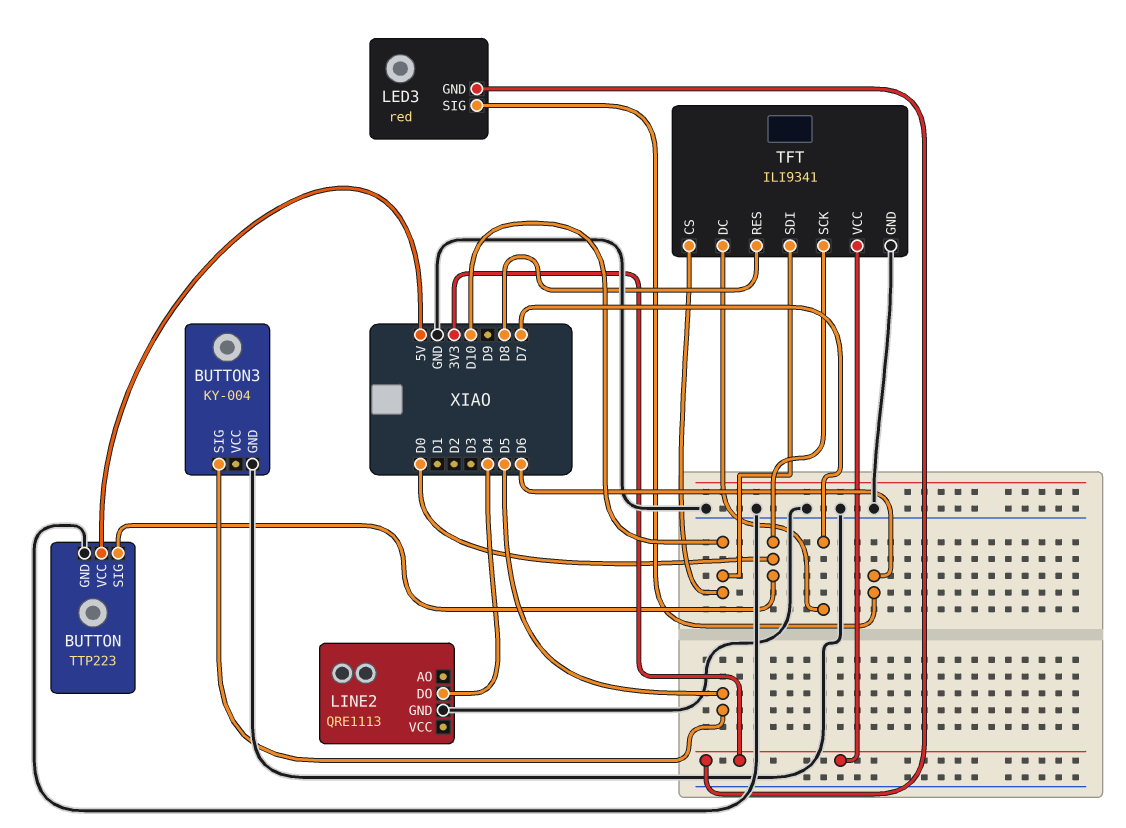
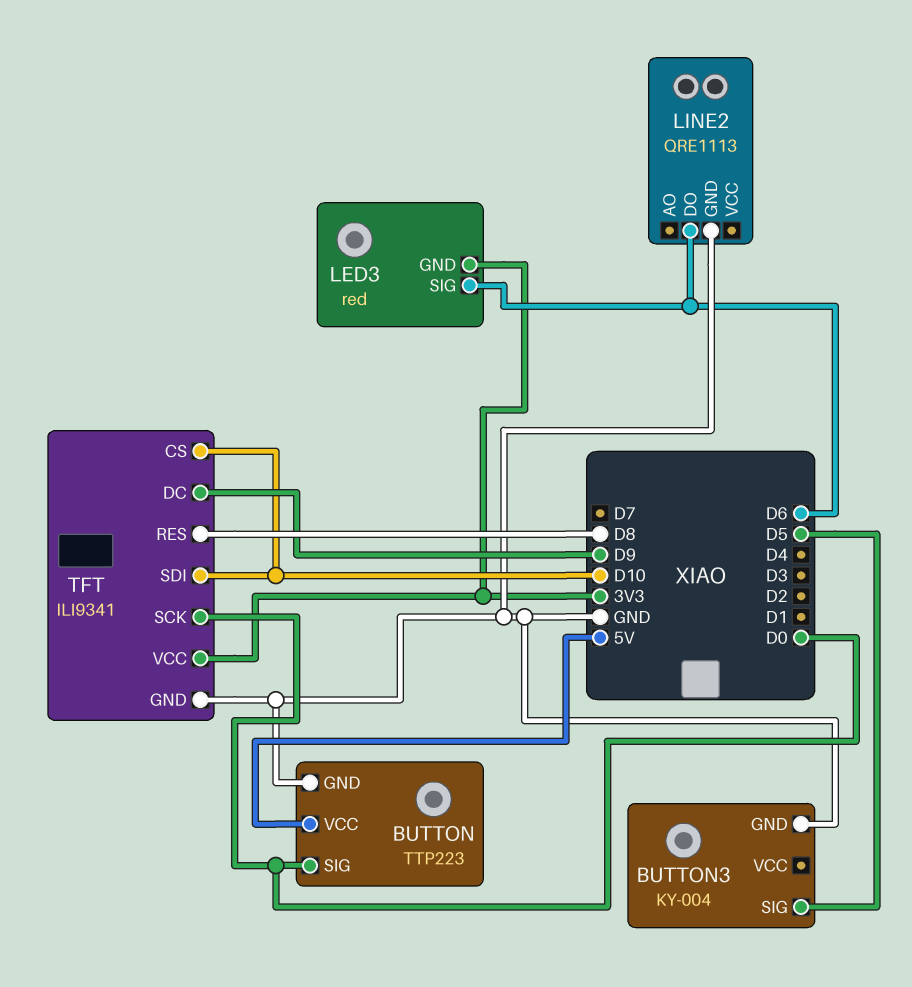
LINE2 pin DO: D4 -> D6
TFT pin DC: D7 -> D9

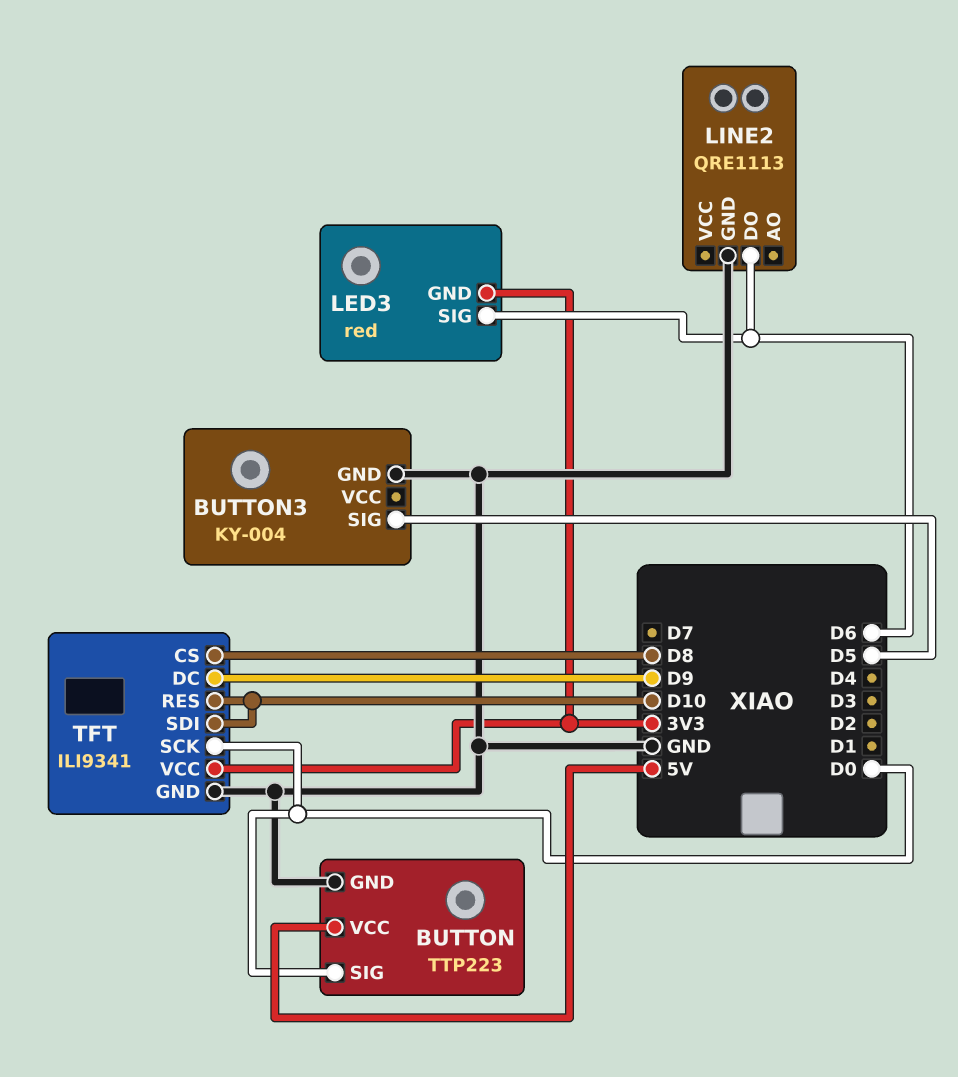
TFT pin CS: D10 -> D8
TFT pin RES: D8 -> D10

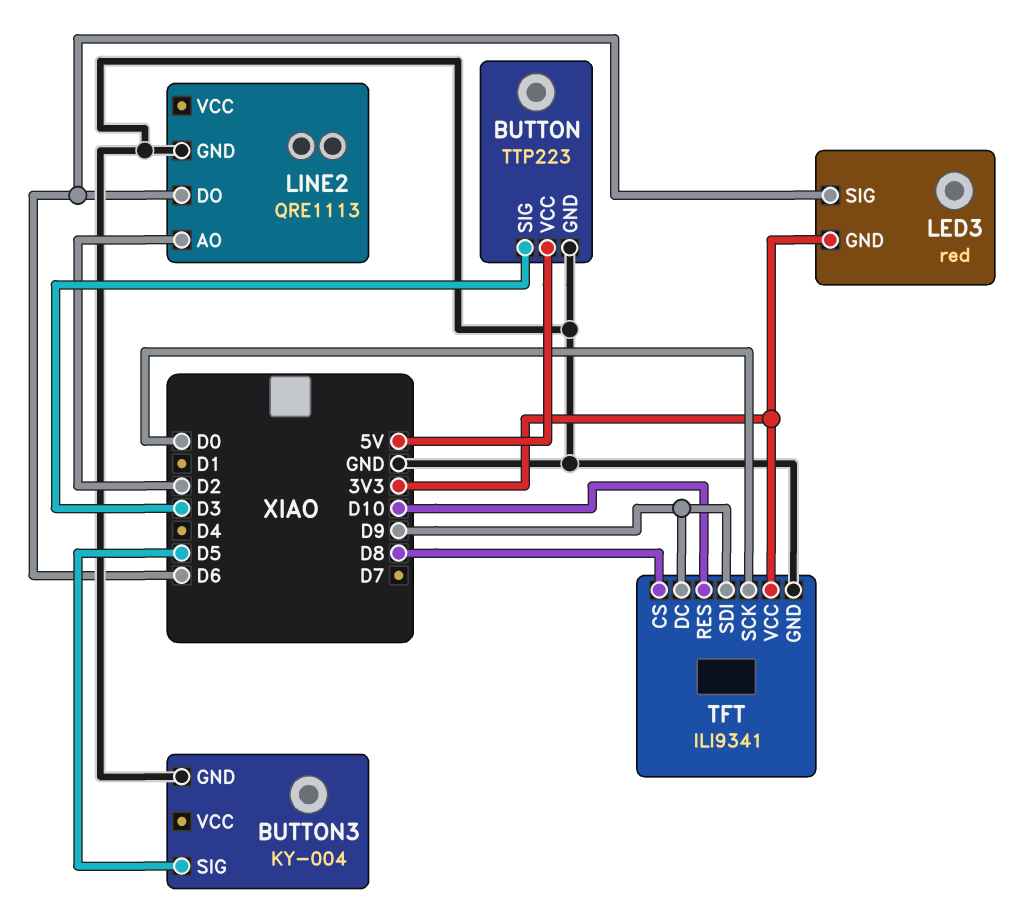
BUTTON pin SIG: D0 -> D3
LINE2 pin AO: none -> D2
TFT pin SDI: D10 -> D9

